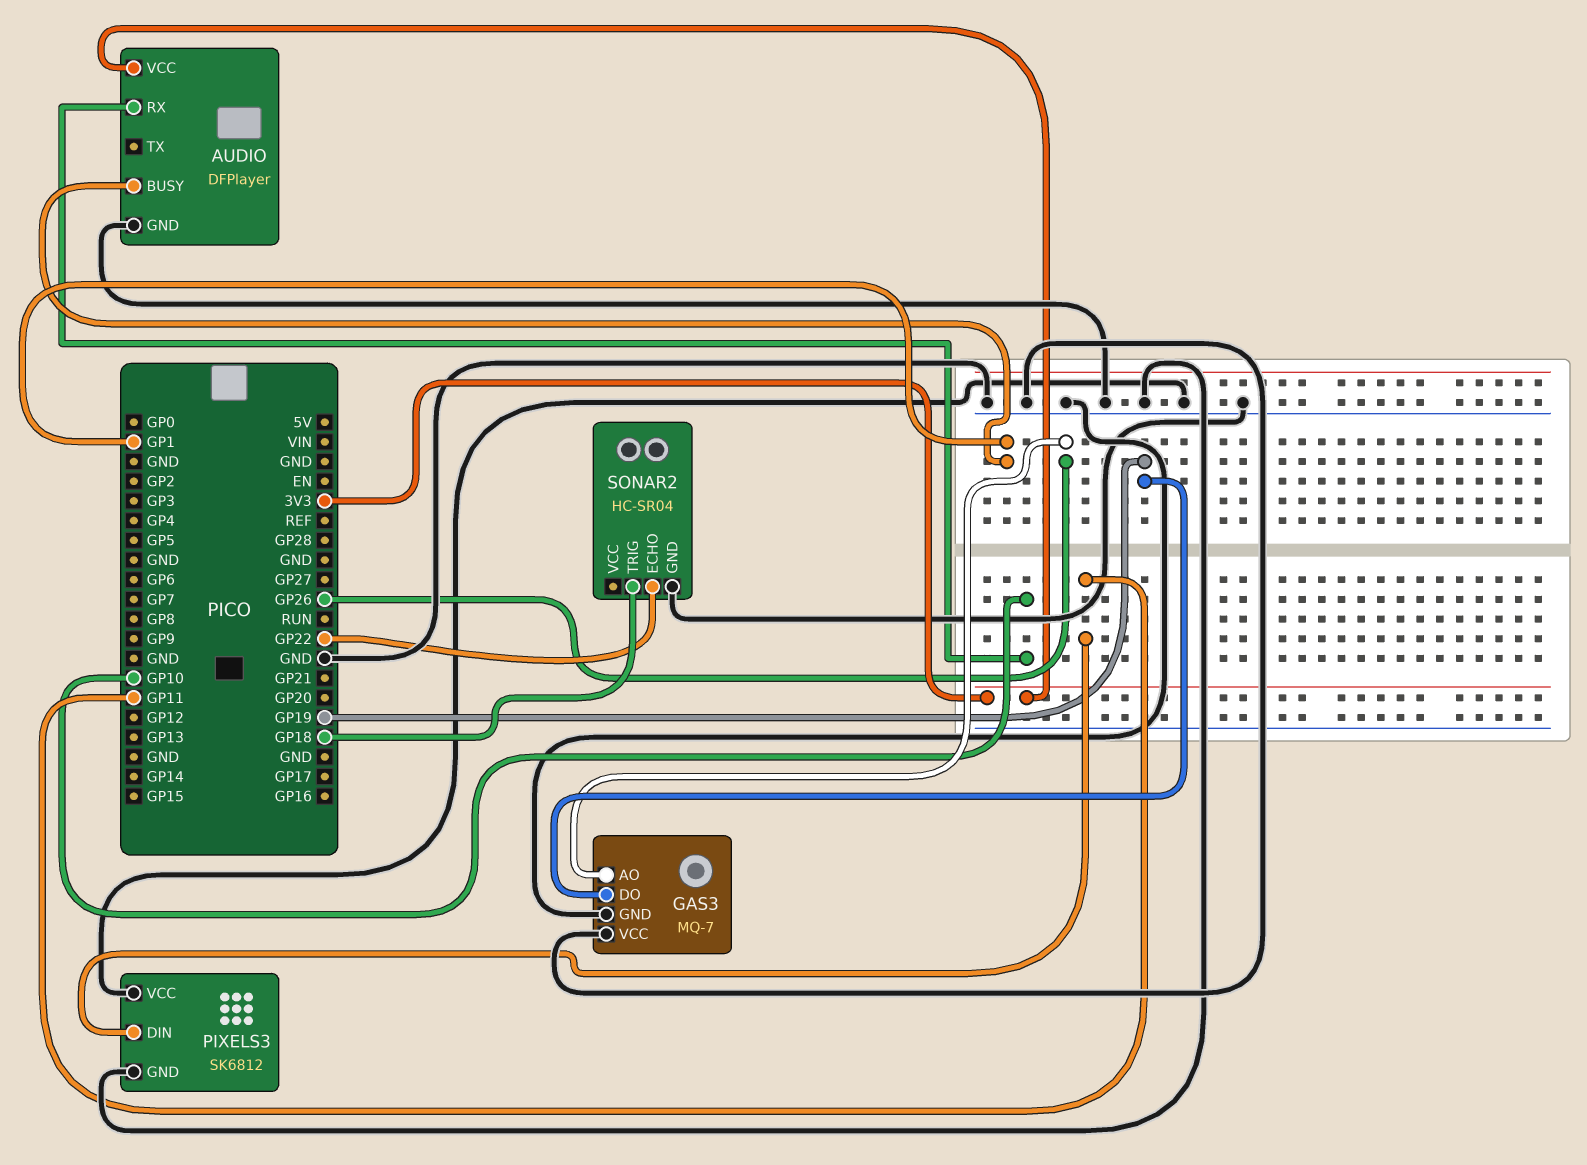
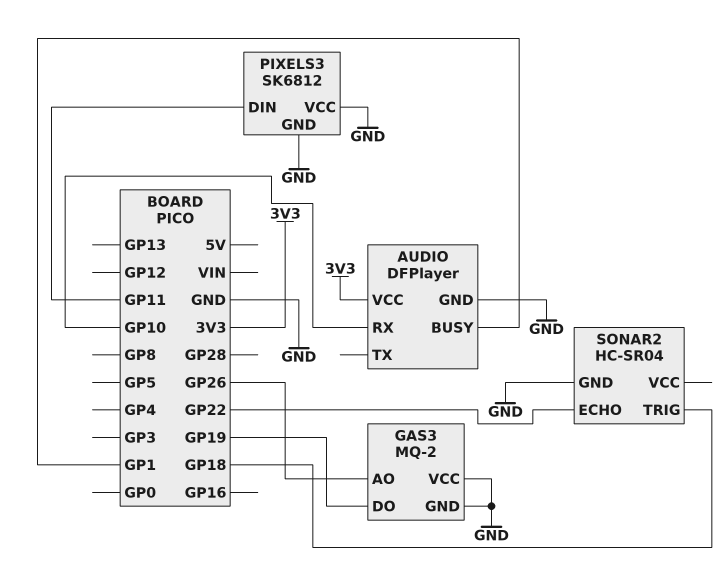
GAS3: MQ-7 -> MQ-2

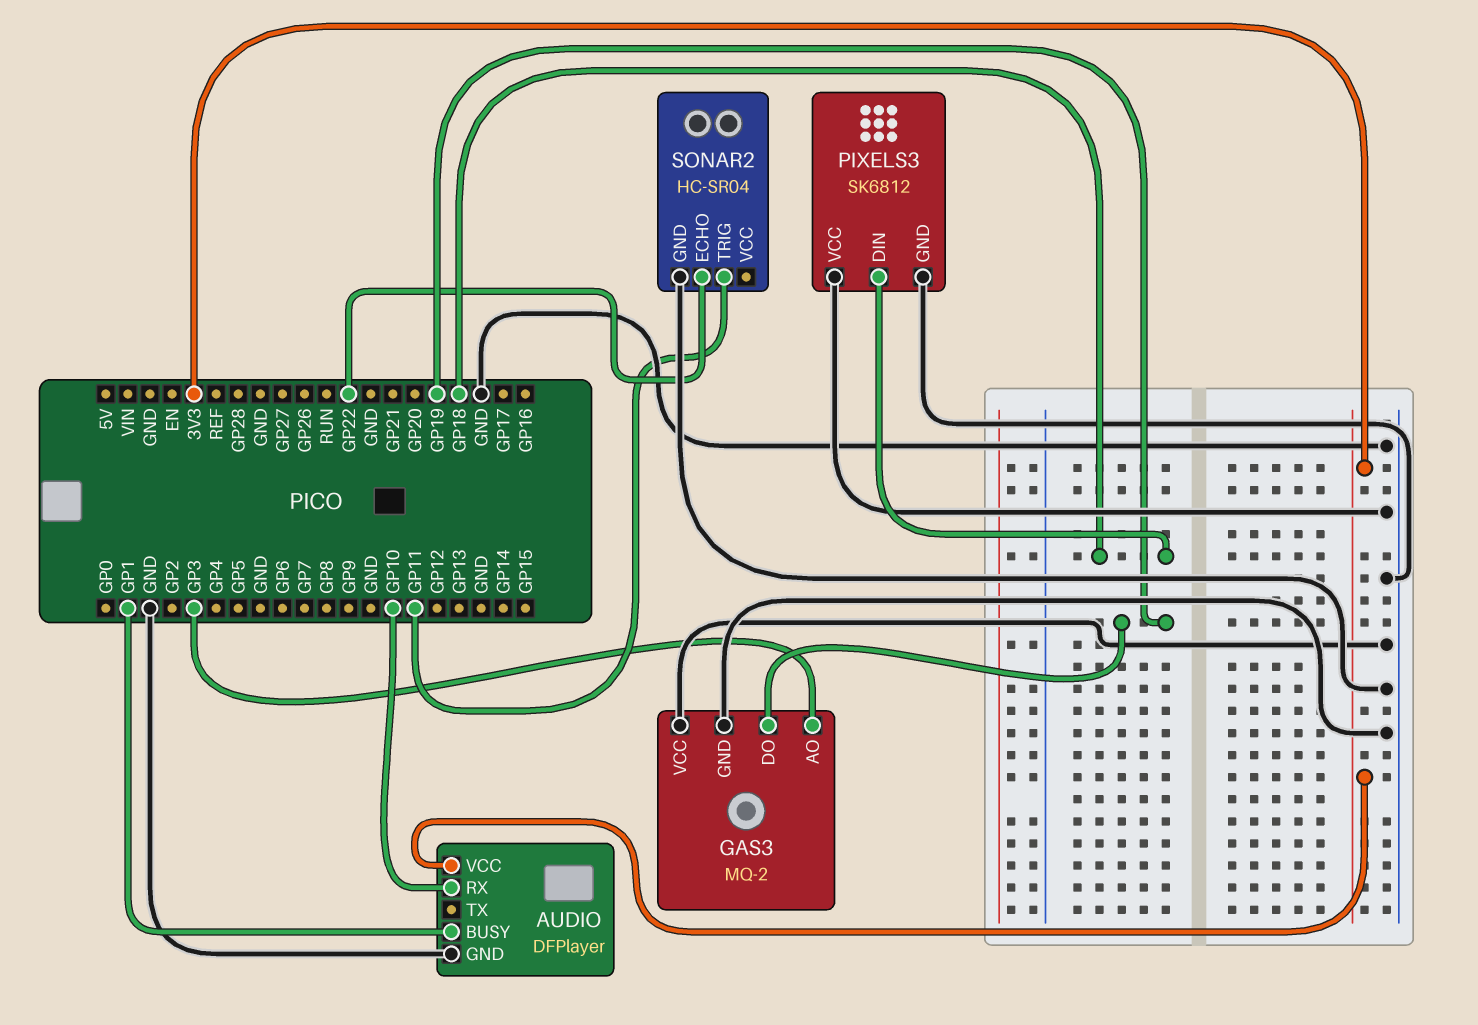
GAS3 pin AO: GP26 -> GP3
PIXELS3 pin DIN: GP11 -> GP18
SONAR2 pin TRIG: GP18 -> GP11

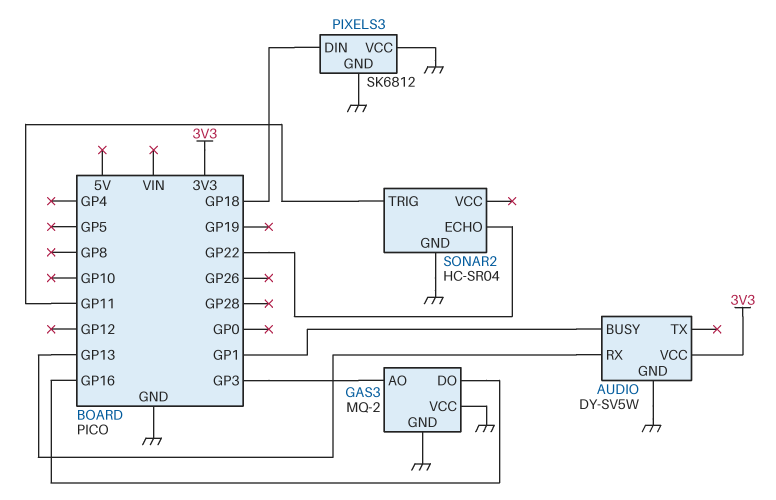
AUDIO: DFPlayer -> DY-SV5W
AUDIO pin RX: GP10 -> GP13
GAS3 pin DO: GP19 -> GP16

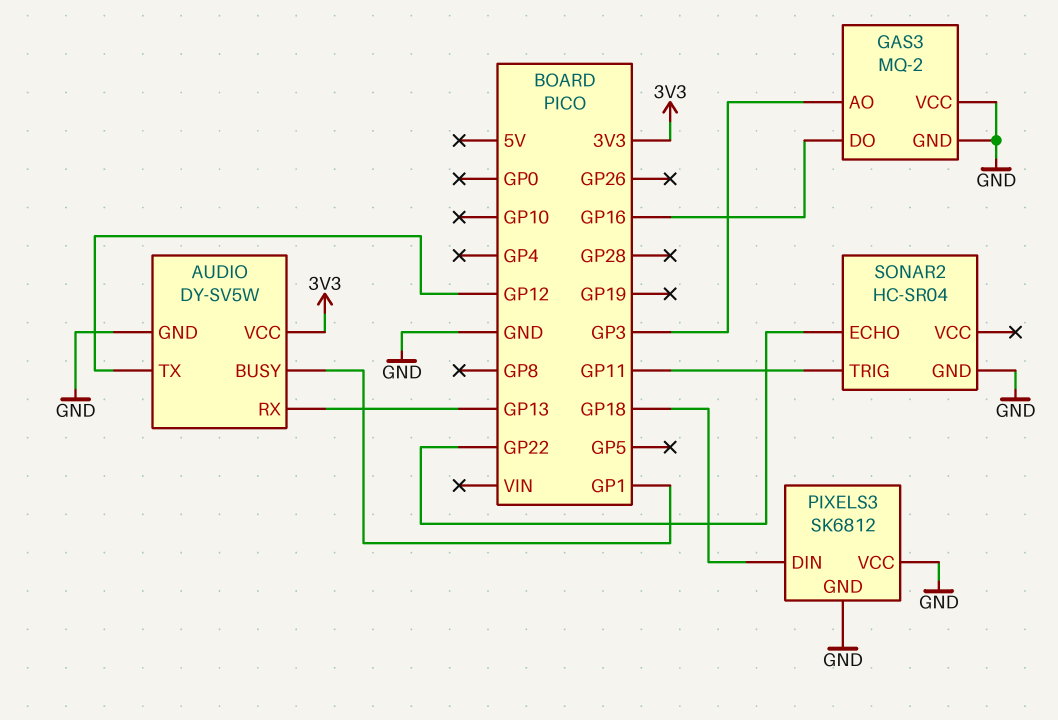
AUDIO pin TX: none -> GP12

